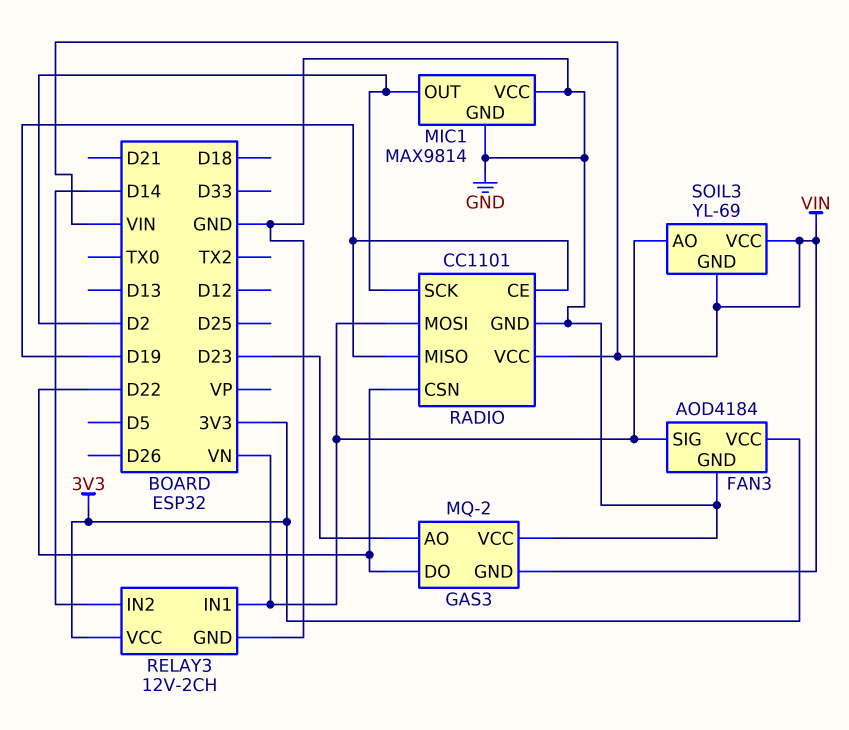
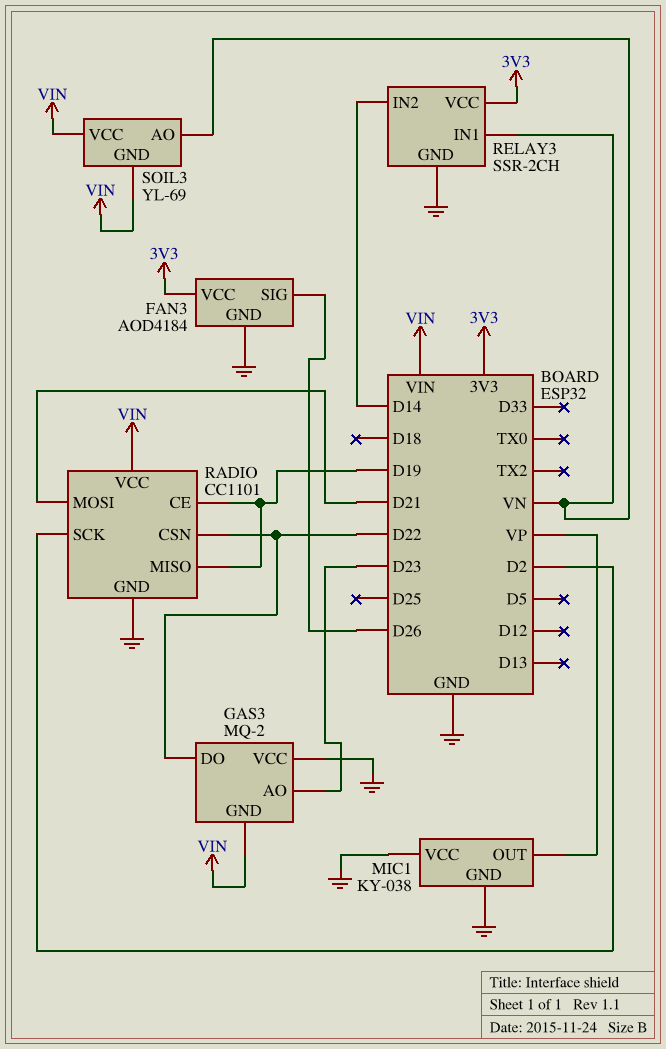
FAN3 pin SIG: VN -> D26
MIC1: MAX9814 -> KY-038
MIC1 pin OUT: D2 -> VP
RADIO pin MOSI: VN -> D21
RELAY3: 12V-2CH -> SSR-2CH

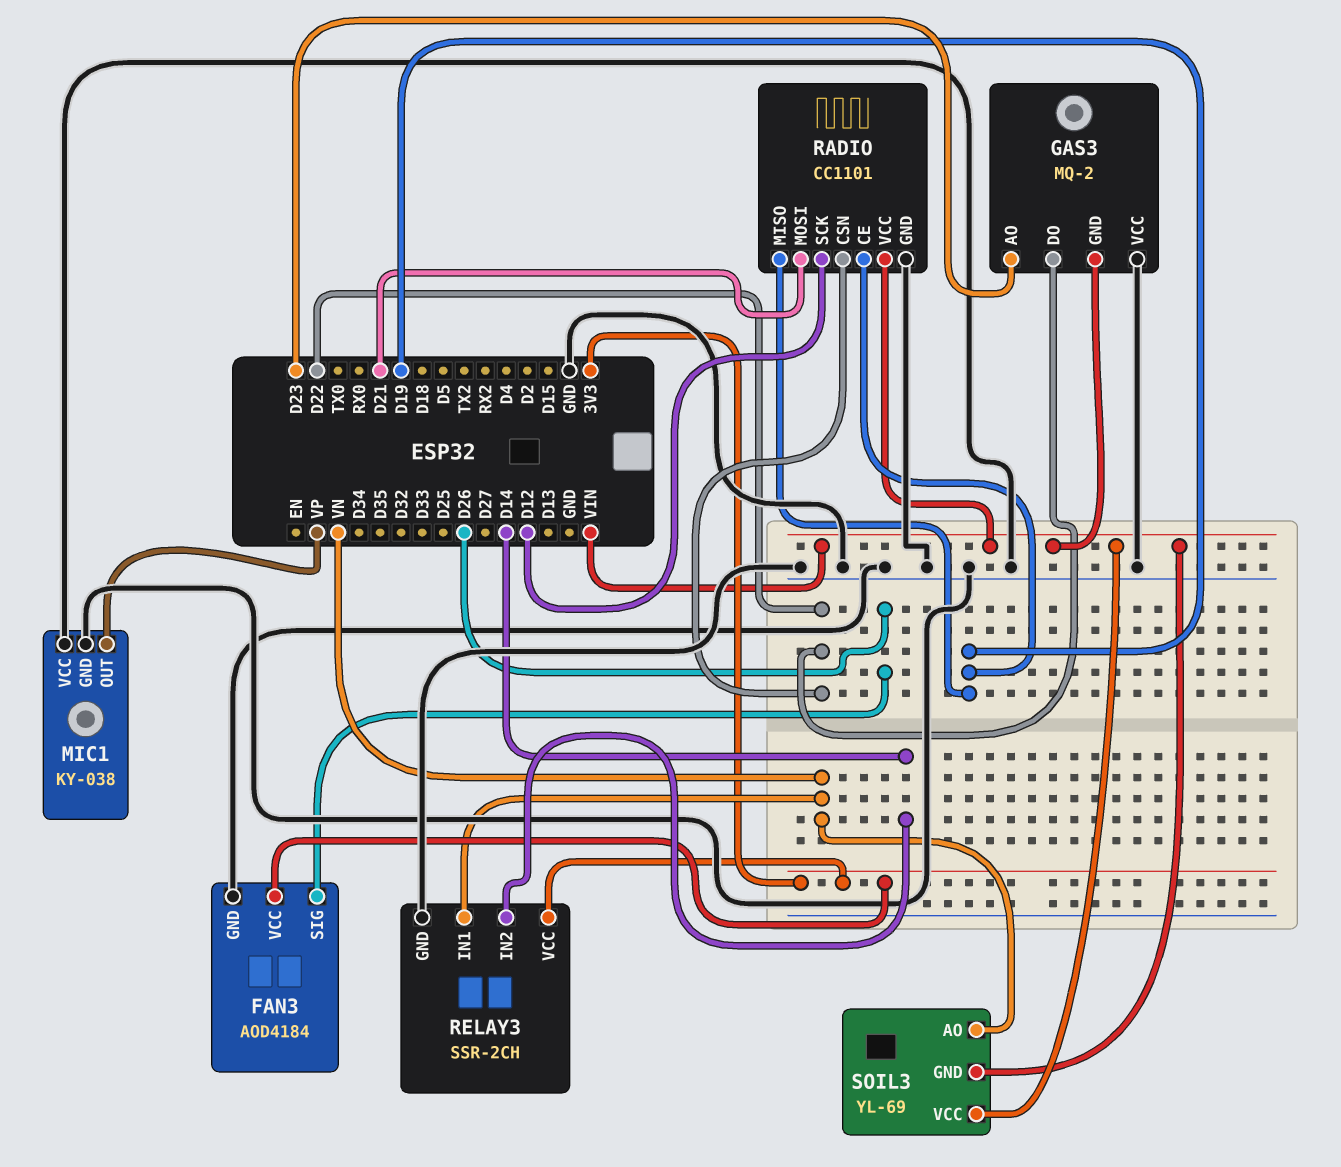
RADIO pin SCK: D2 -> D12

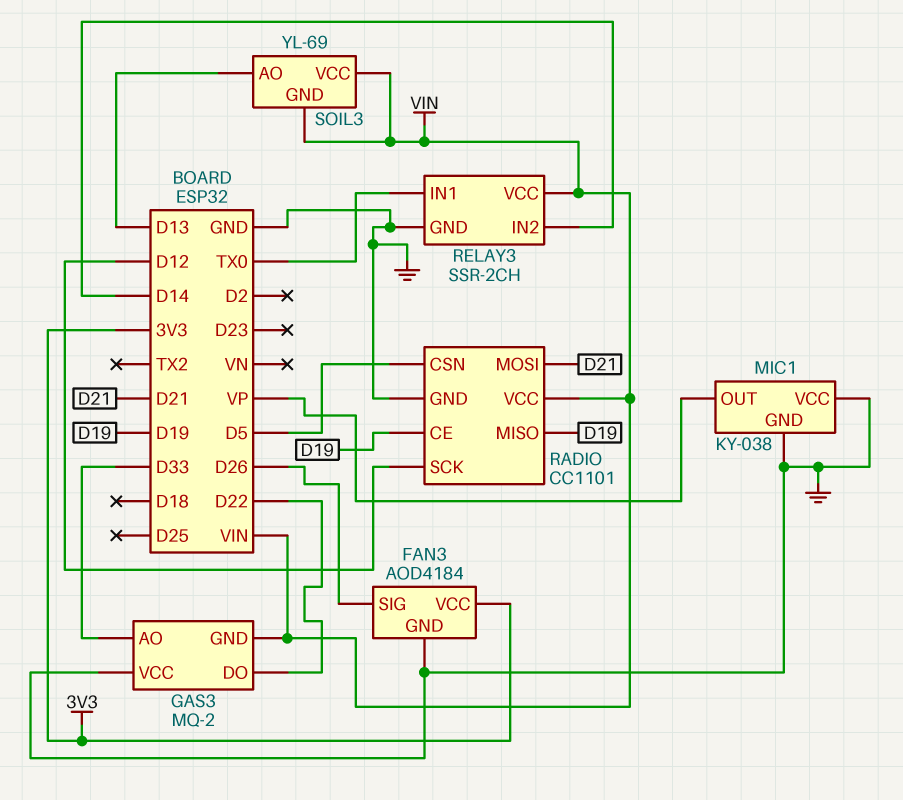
GAS3 pin AO: D23 -> D33
RADIO pin CSN: D22 -> D5
RELAY3 pin IN1: VN -> TX0
RELAY3 pin VCC: 3V3 -> VIN
SOIL3 pin AO: VN -> D13

